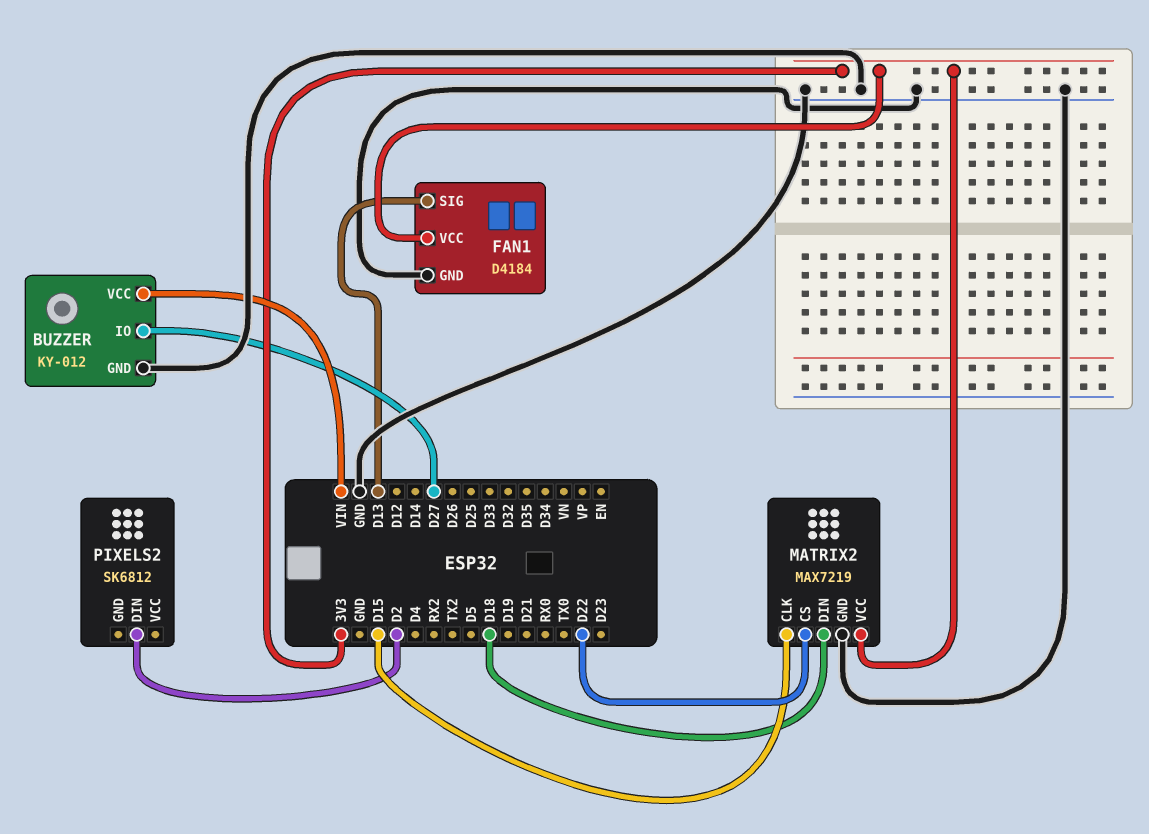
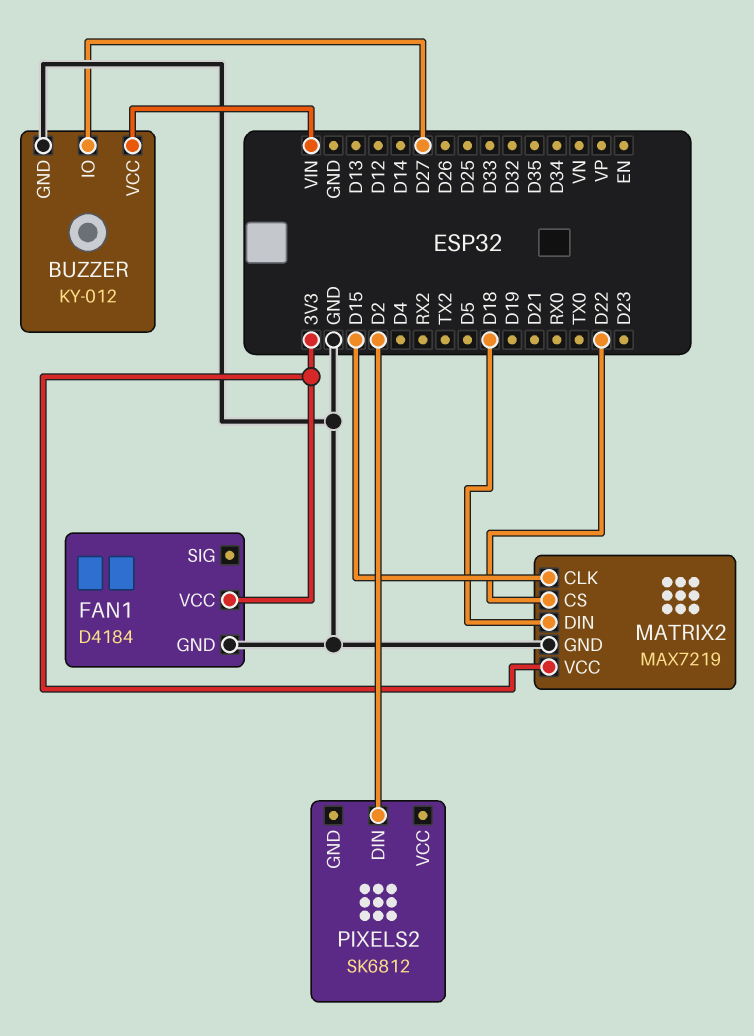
FAN1 pin SIG: D13 -> none

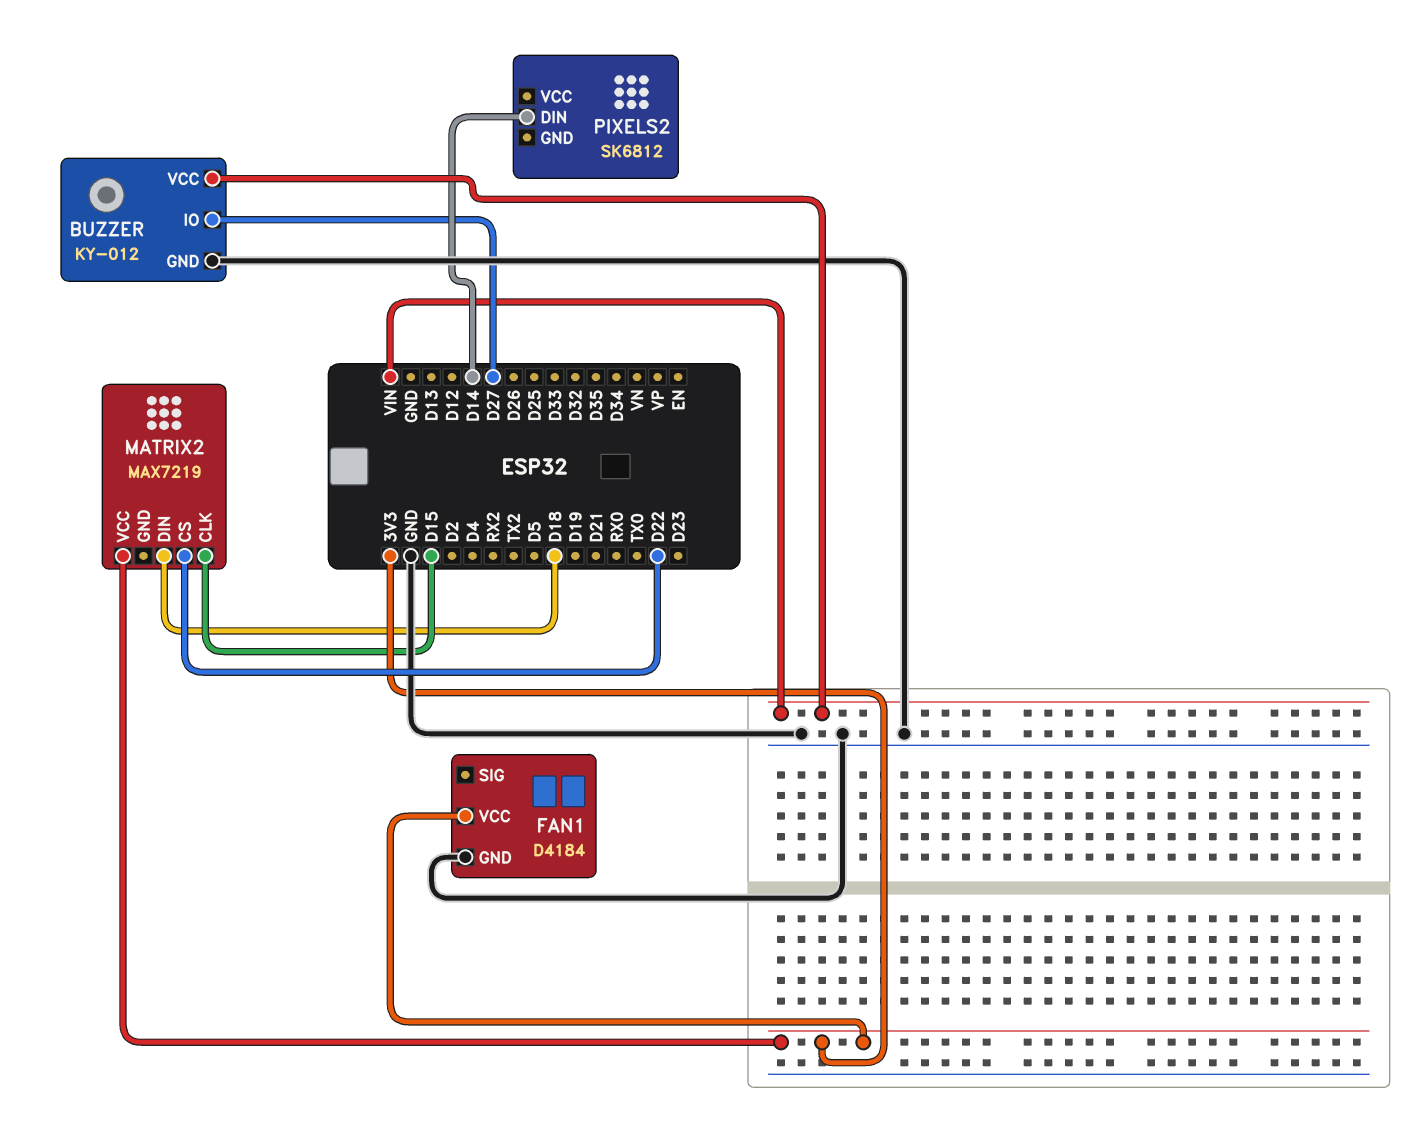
MATRIX2 pin GND: GND -> none
PIXELS2 pin DIN: D2 -> D14

